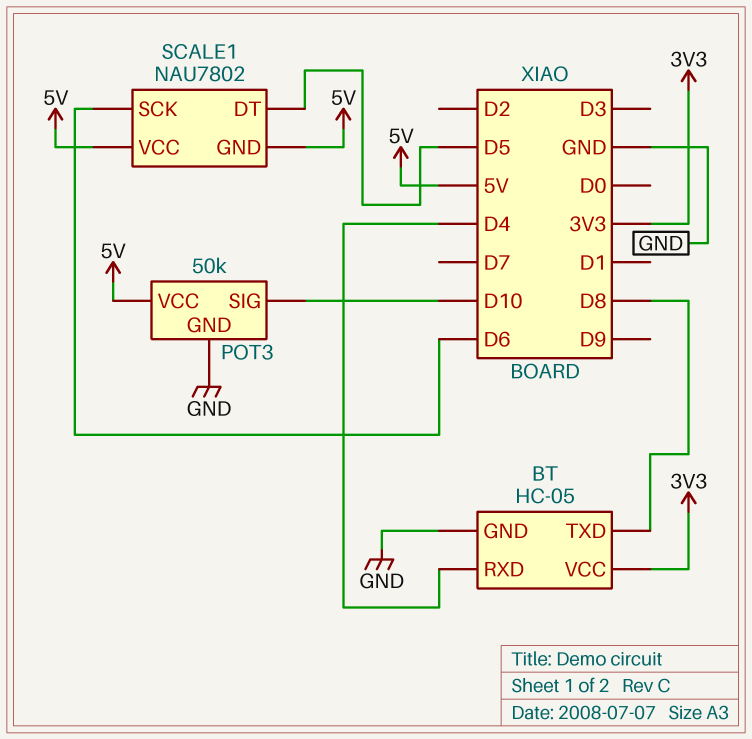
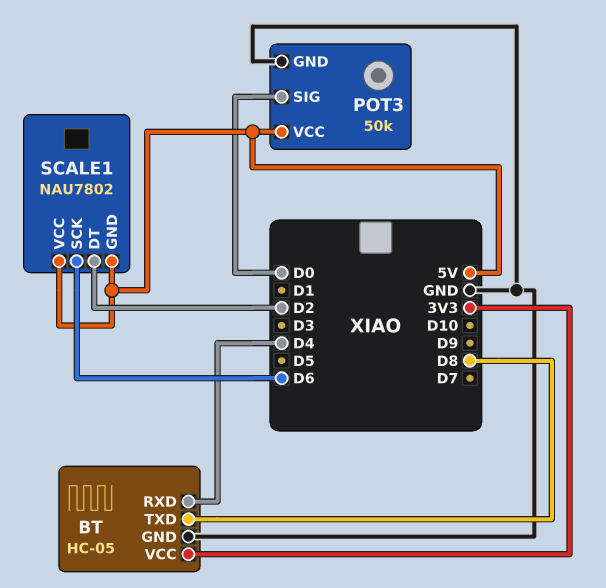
POT3 pin SIG: D10 -> D0
SCALE1 pin DT: D5 -> D2

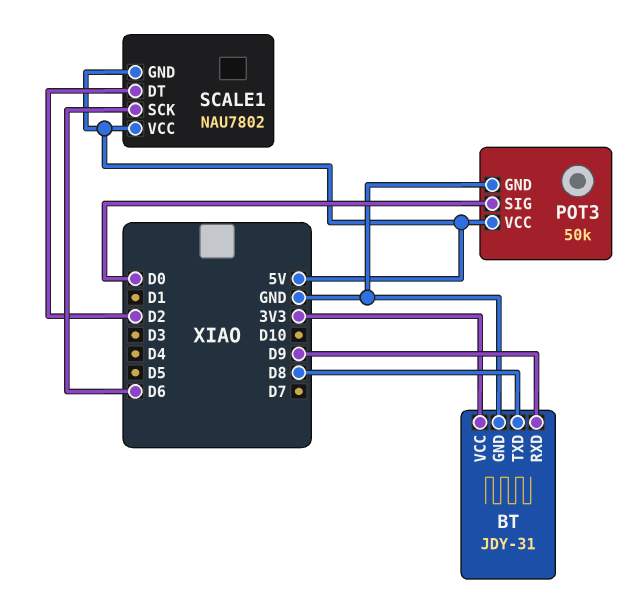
BT: HC-05 -> JDY-31
BT pin RXD: D4 -> D9

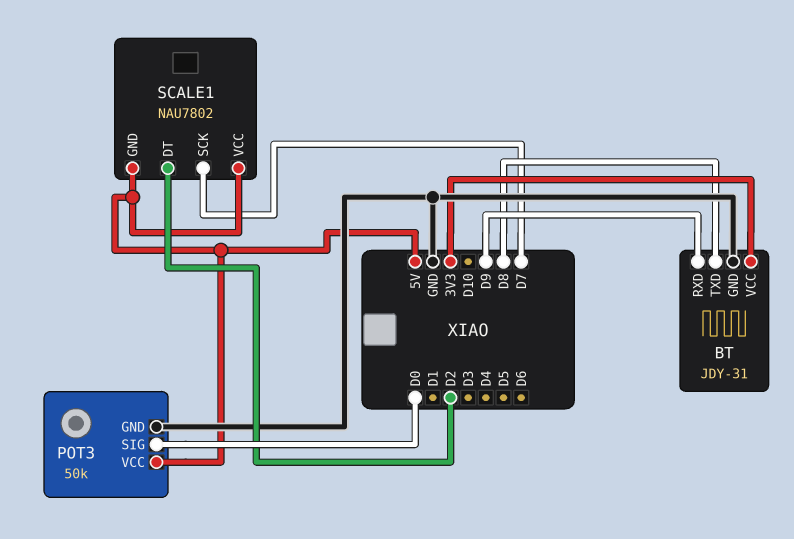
SCALE1 pin SCK: D6 -> D7

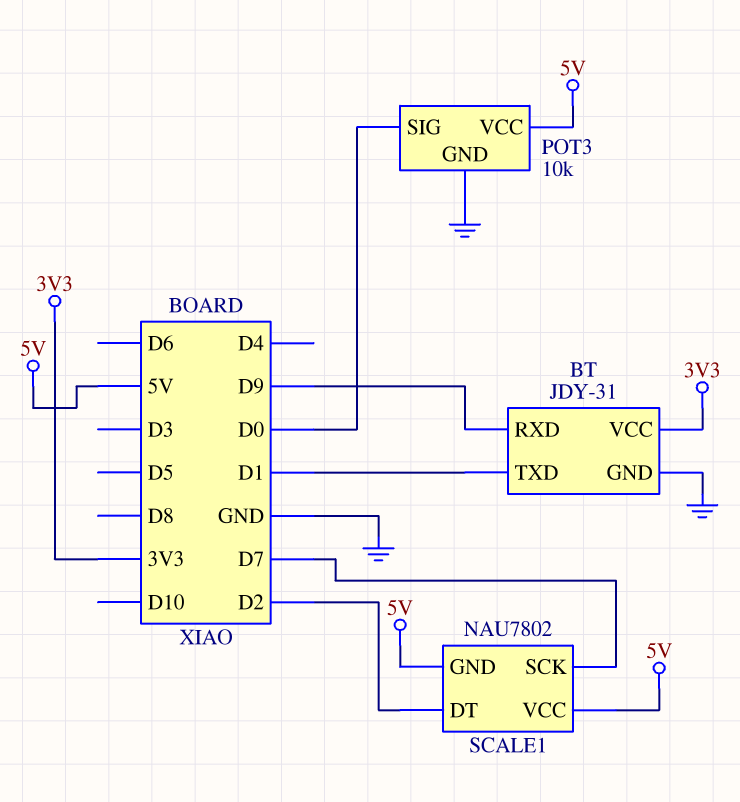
BT pin TXD: D8 -> D1
POT3: 50k -> 10k

